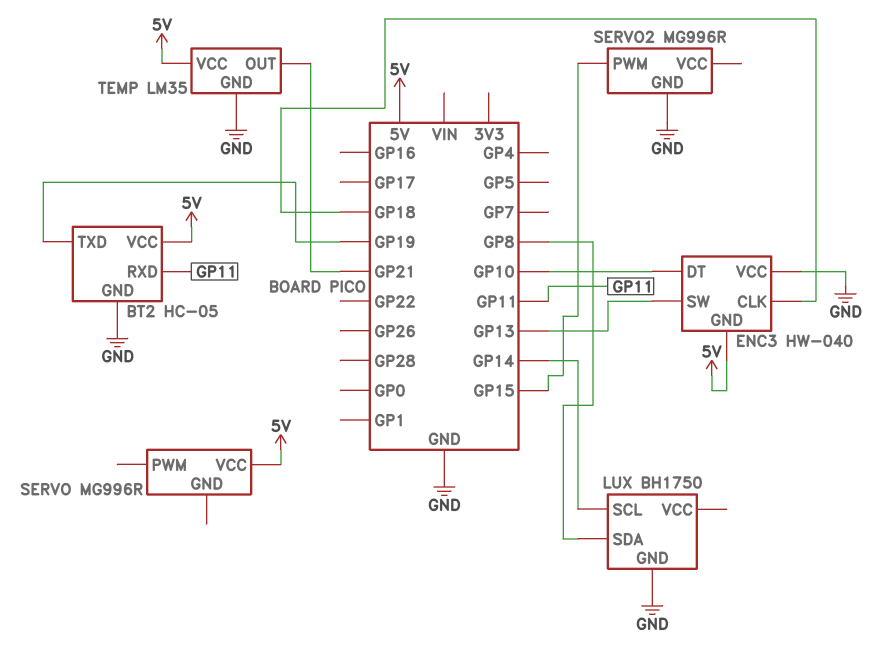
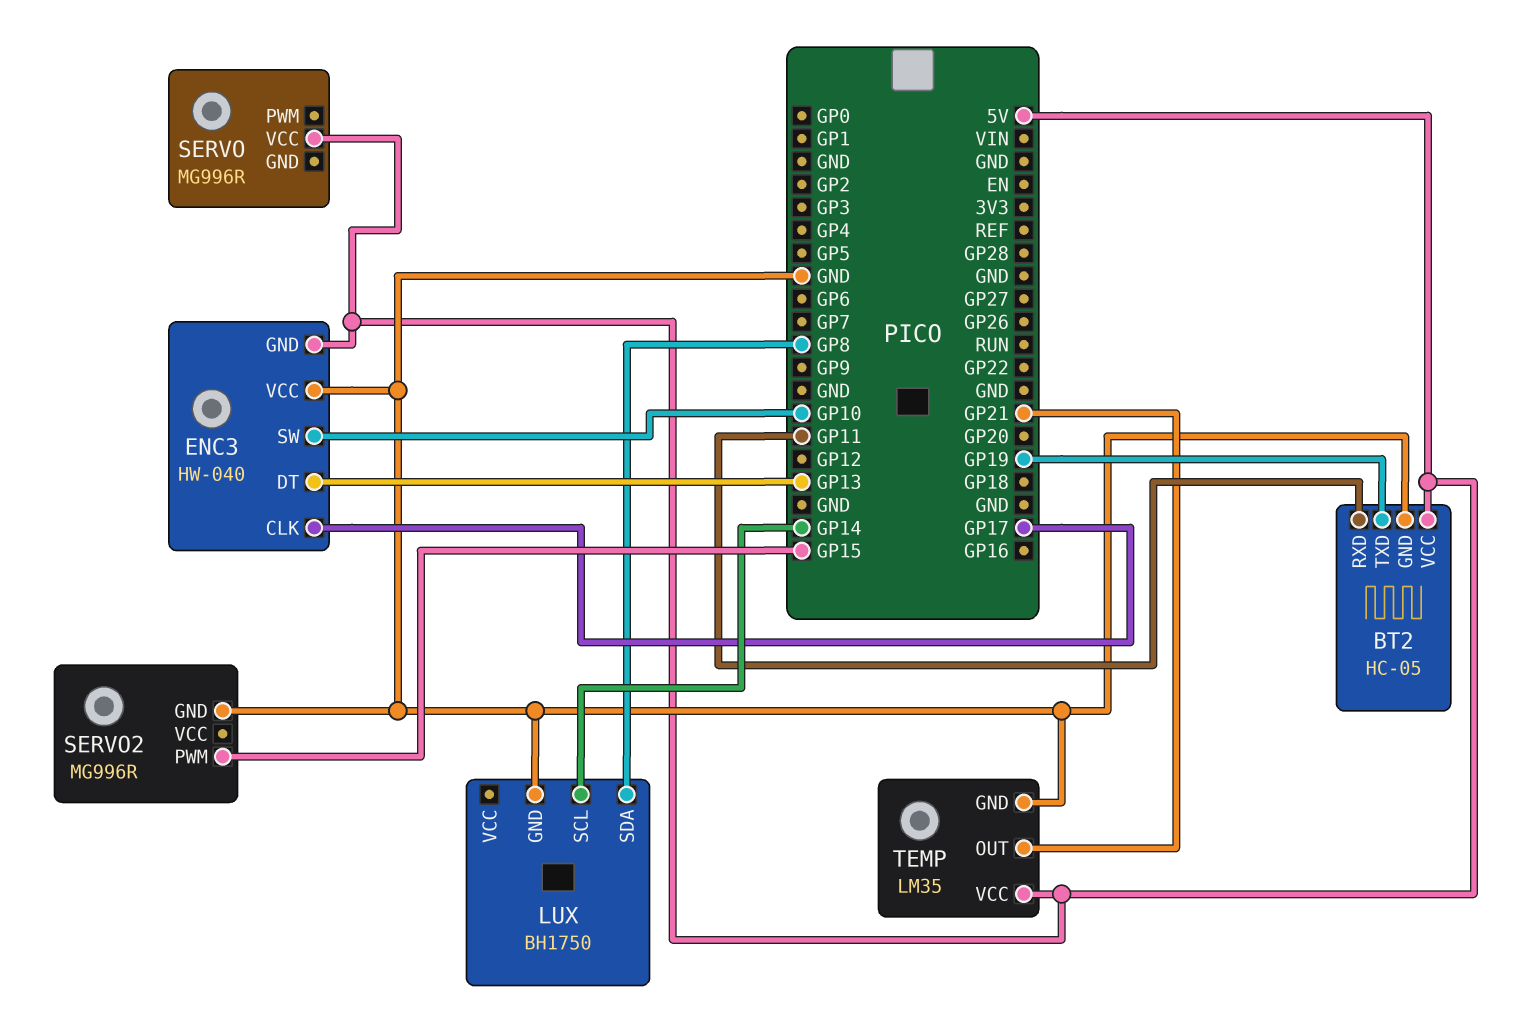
ENC3 pin CLK: GP18 -> GP17
ENC3 pin DT: GP10 -> GP13
ENC3 pin SW: GP13 -> GP10

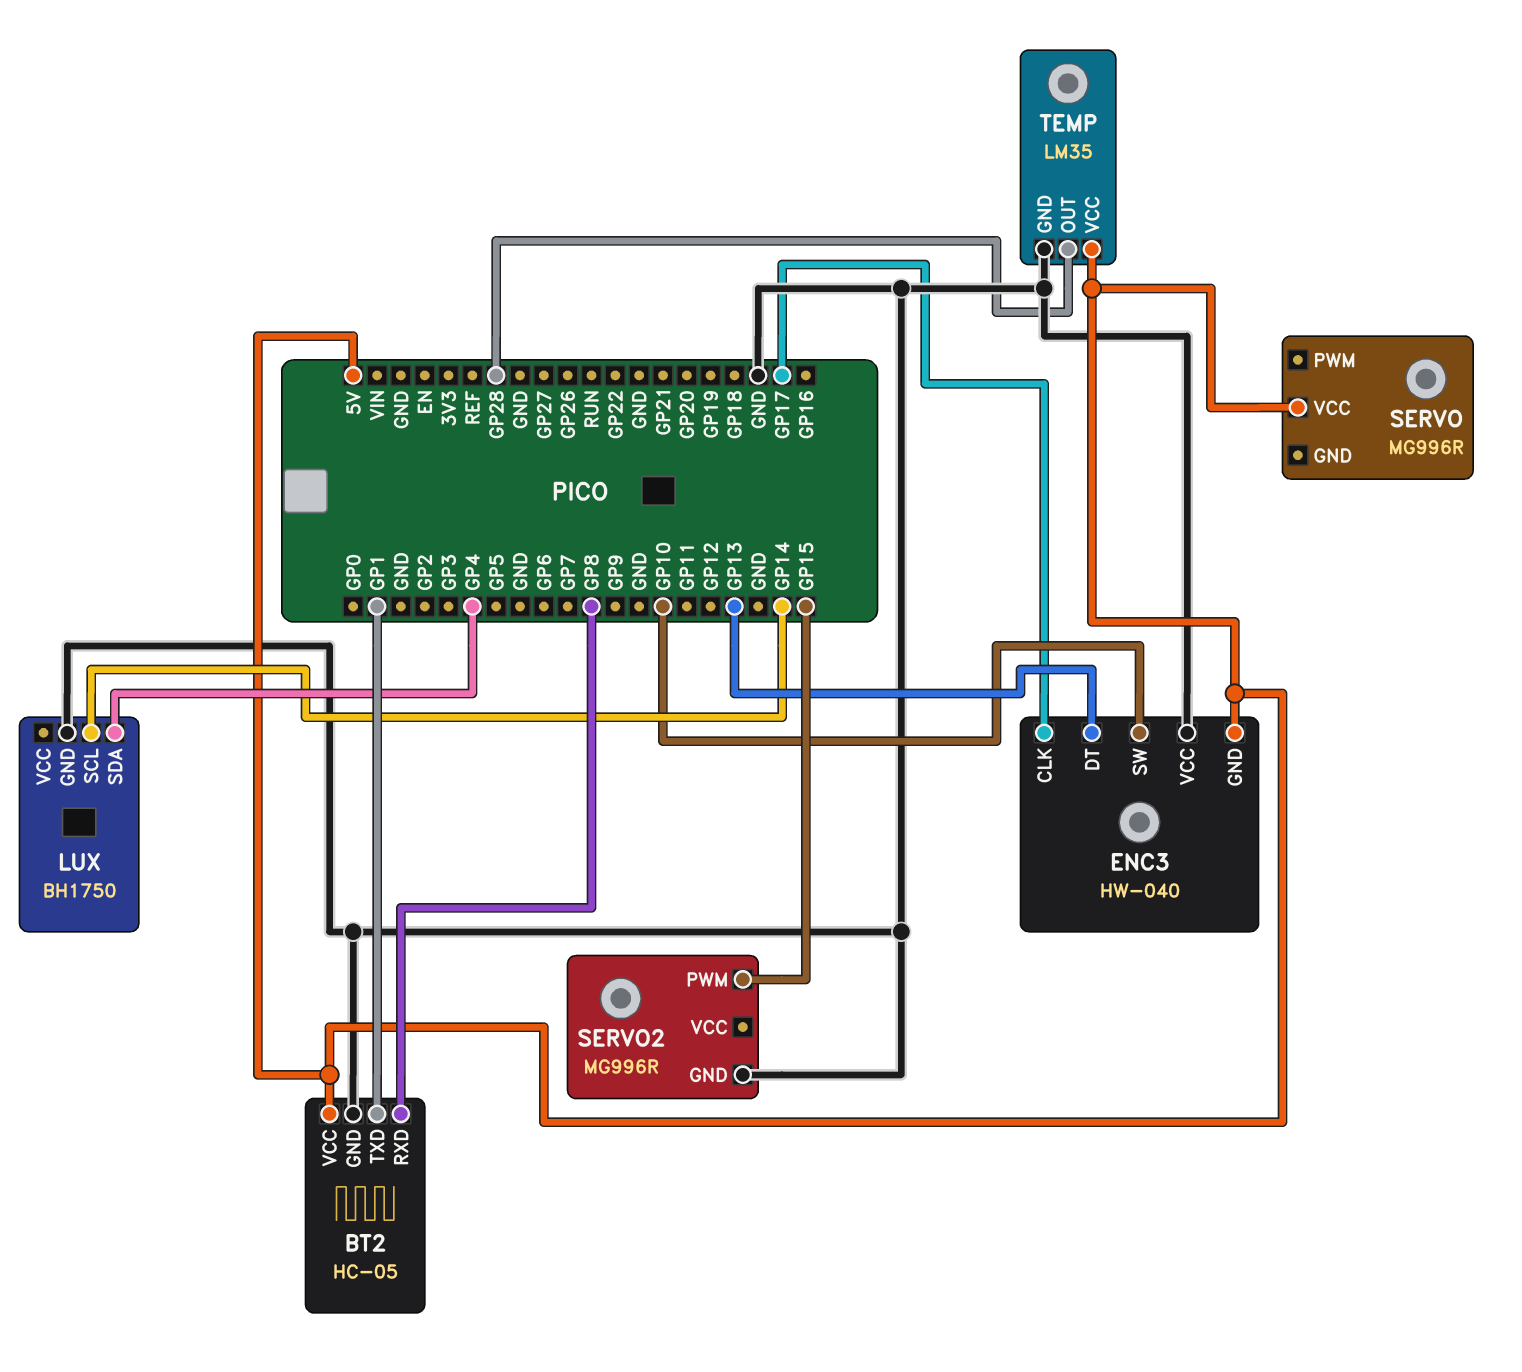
BT2 pin RXD: GP11 -> GP8
BT2 pin TXD: GP19 -> GP1
LUX pin SDA: GP8 -> GP4
TEMP pin OUT: GP21 -> GP28

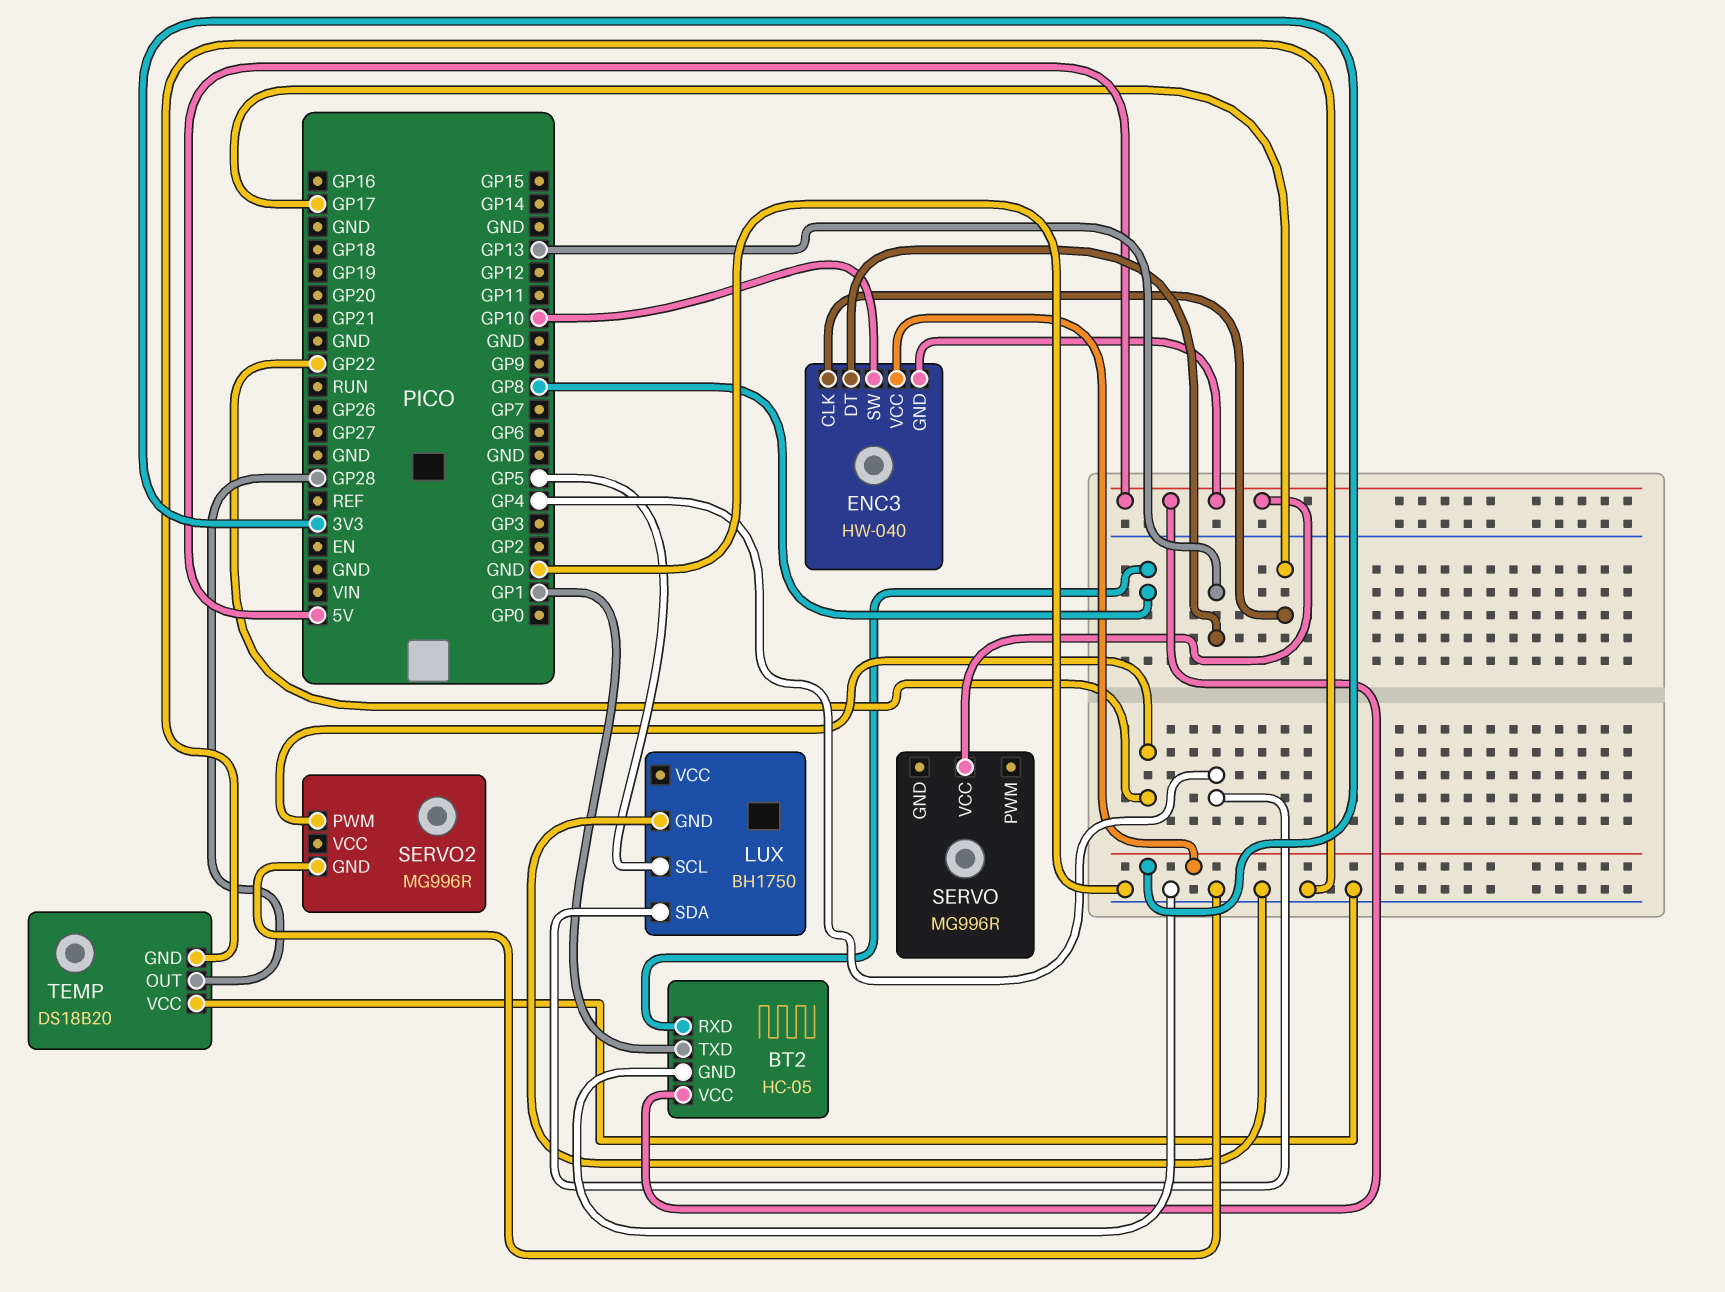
ENC3 pin VCC: GND -> 3V3
LUX pin SCL: GP14 -> GP5
SERVO2 pin PWM: GP15 -> GP22
TEMP: LM35 -> DS18B20
TEMP pin VCC: 5V -> GND

